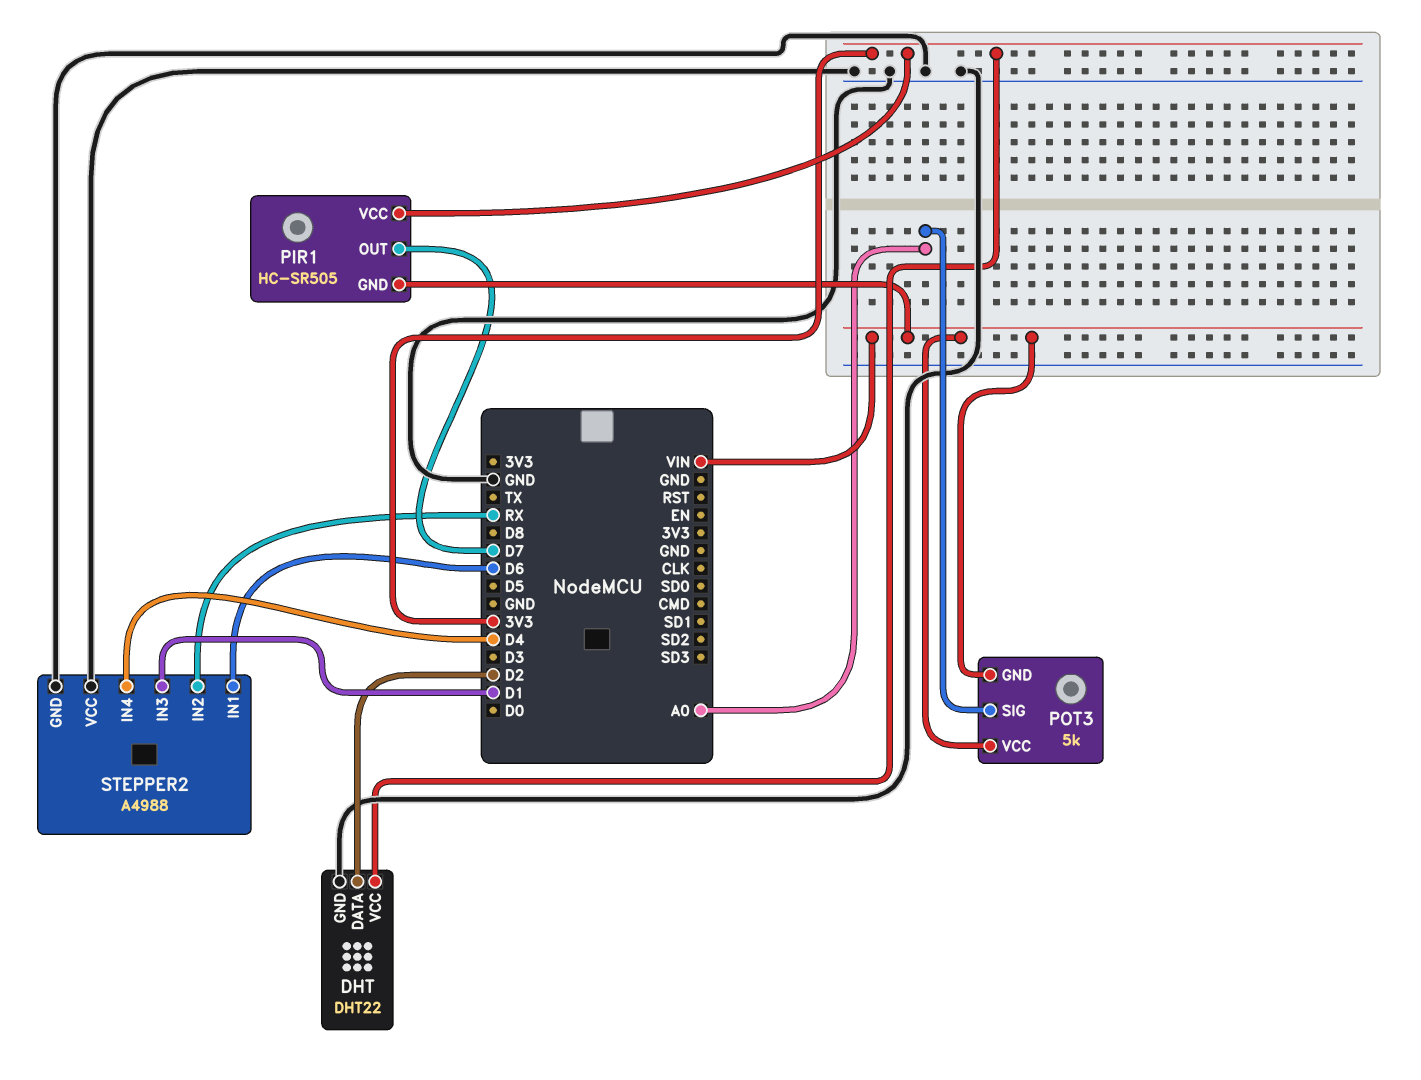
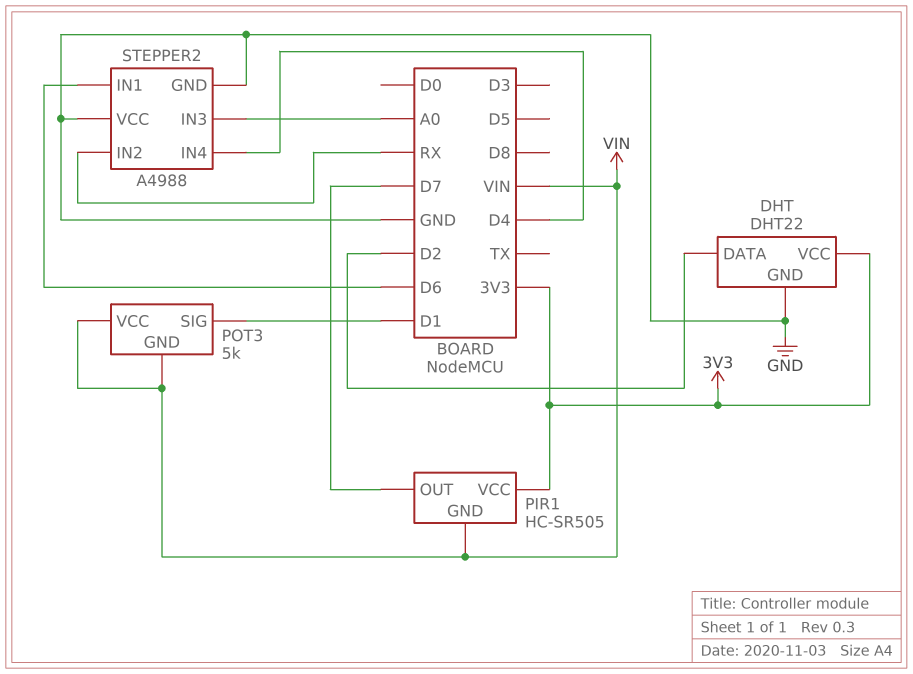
POT3 pin SIG: A0 -> D1
STEPPER2 pin IN3: D1 -> A0

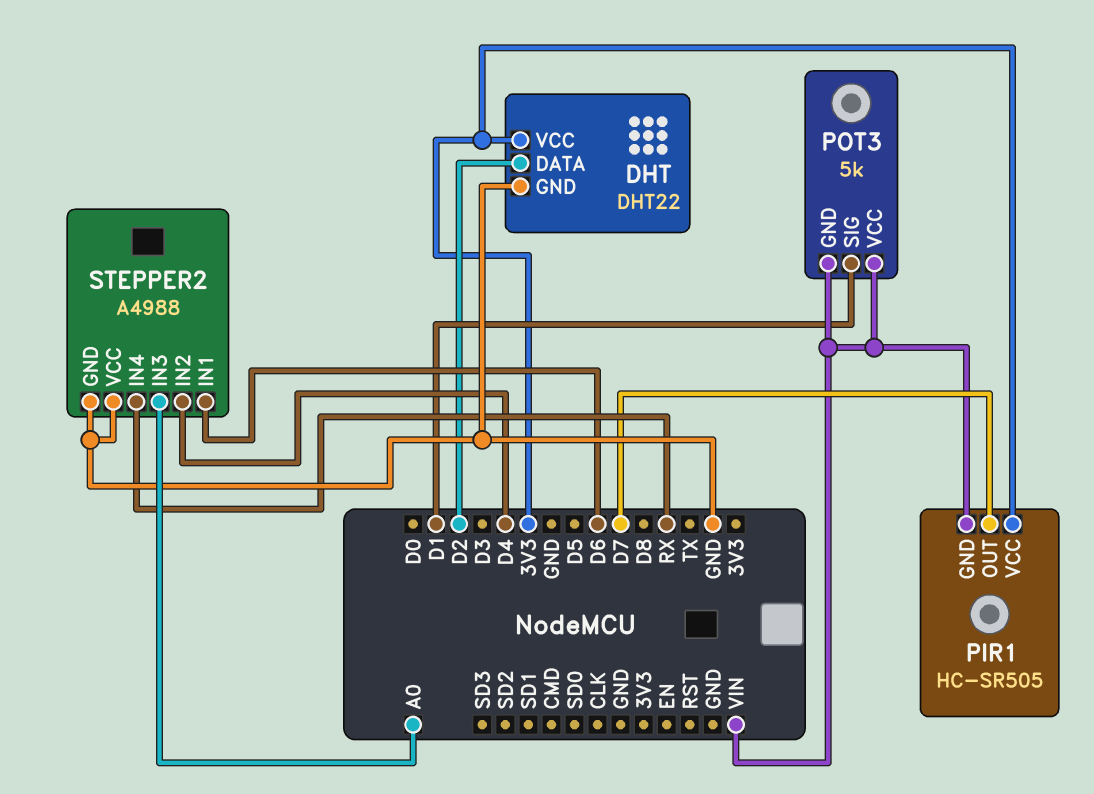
STEPPER2 pin IN2: RX -> D4
STEPPER2 pin IN4: D4 -> RX

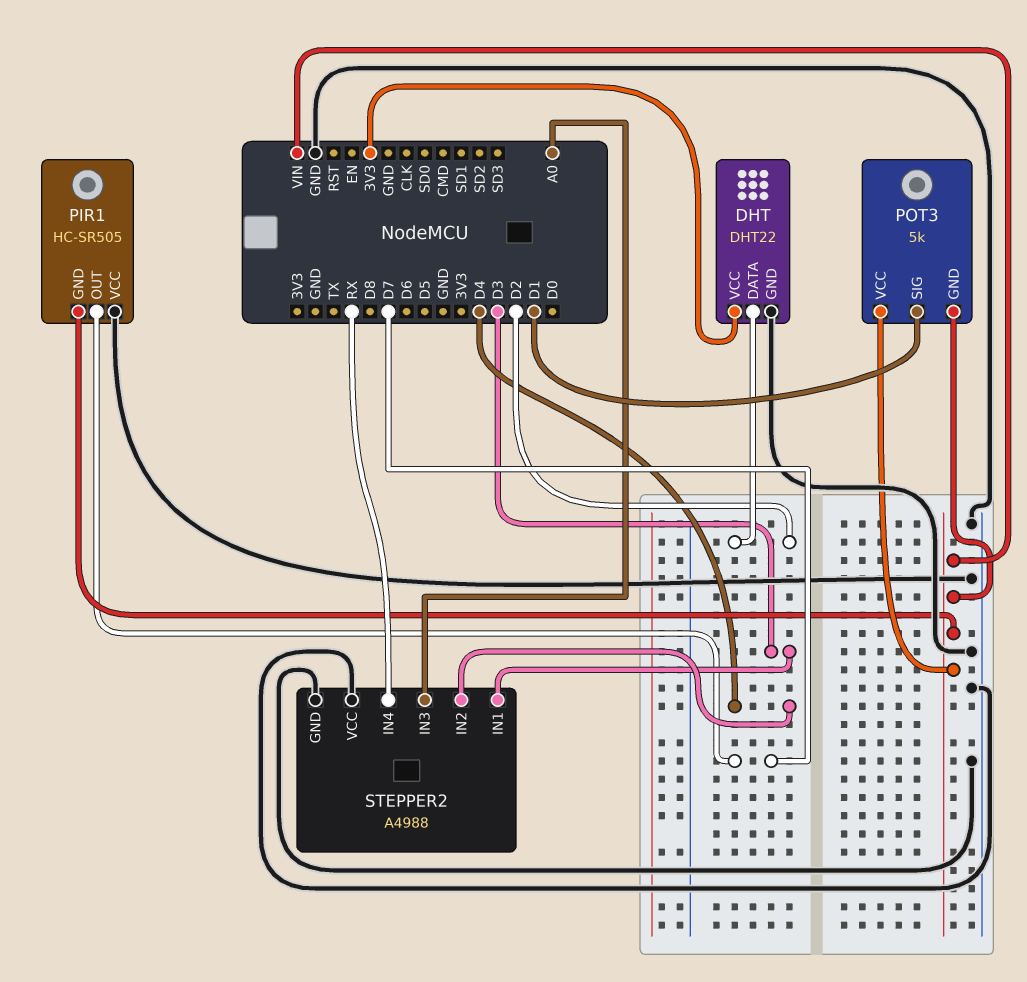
PIR1 pin VCC: 3V3 -> GND
STEPPER2 pin IN1: D6 -> D3

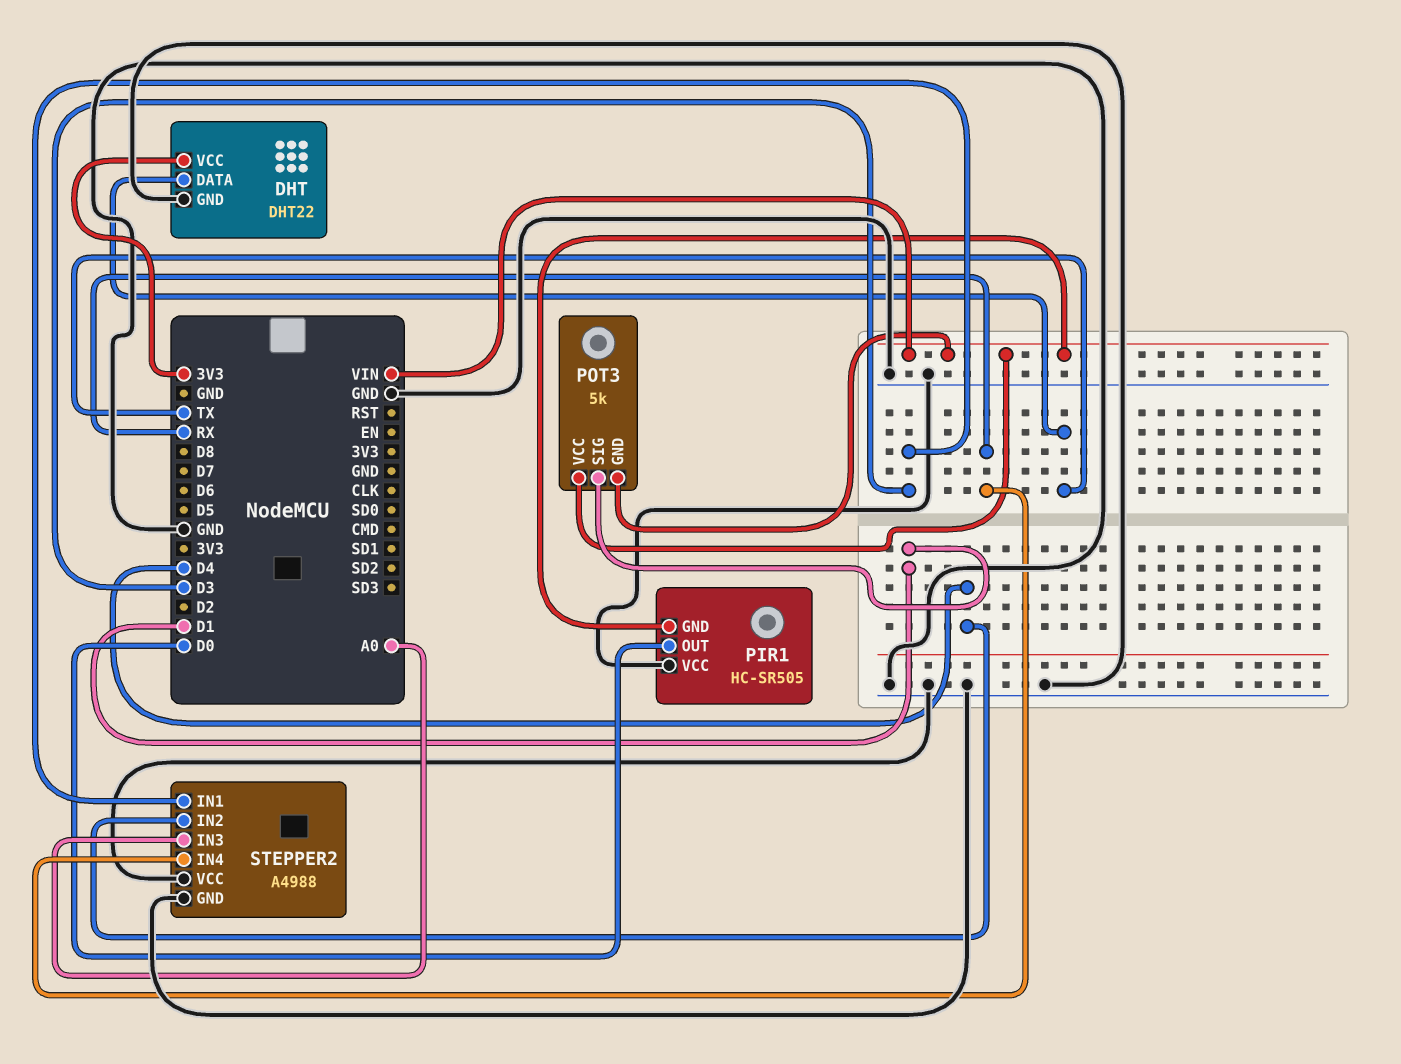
DHT pin DATA: D2 -> TX
PIR1 pin OUT: D7 -> D0

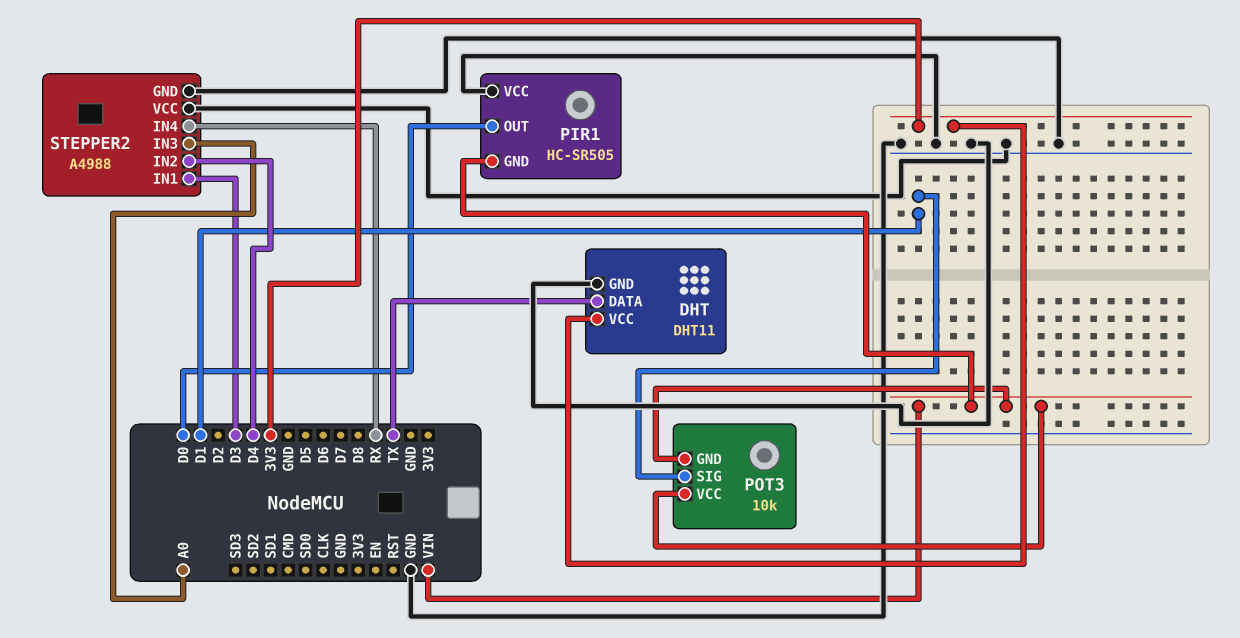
DHT: DHT22 -> DHT11
POT3: 5k -> 10k

